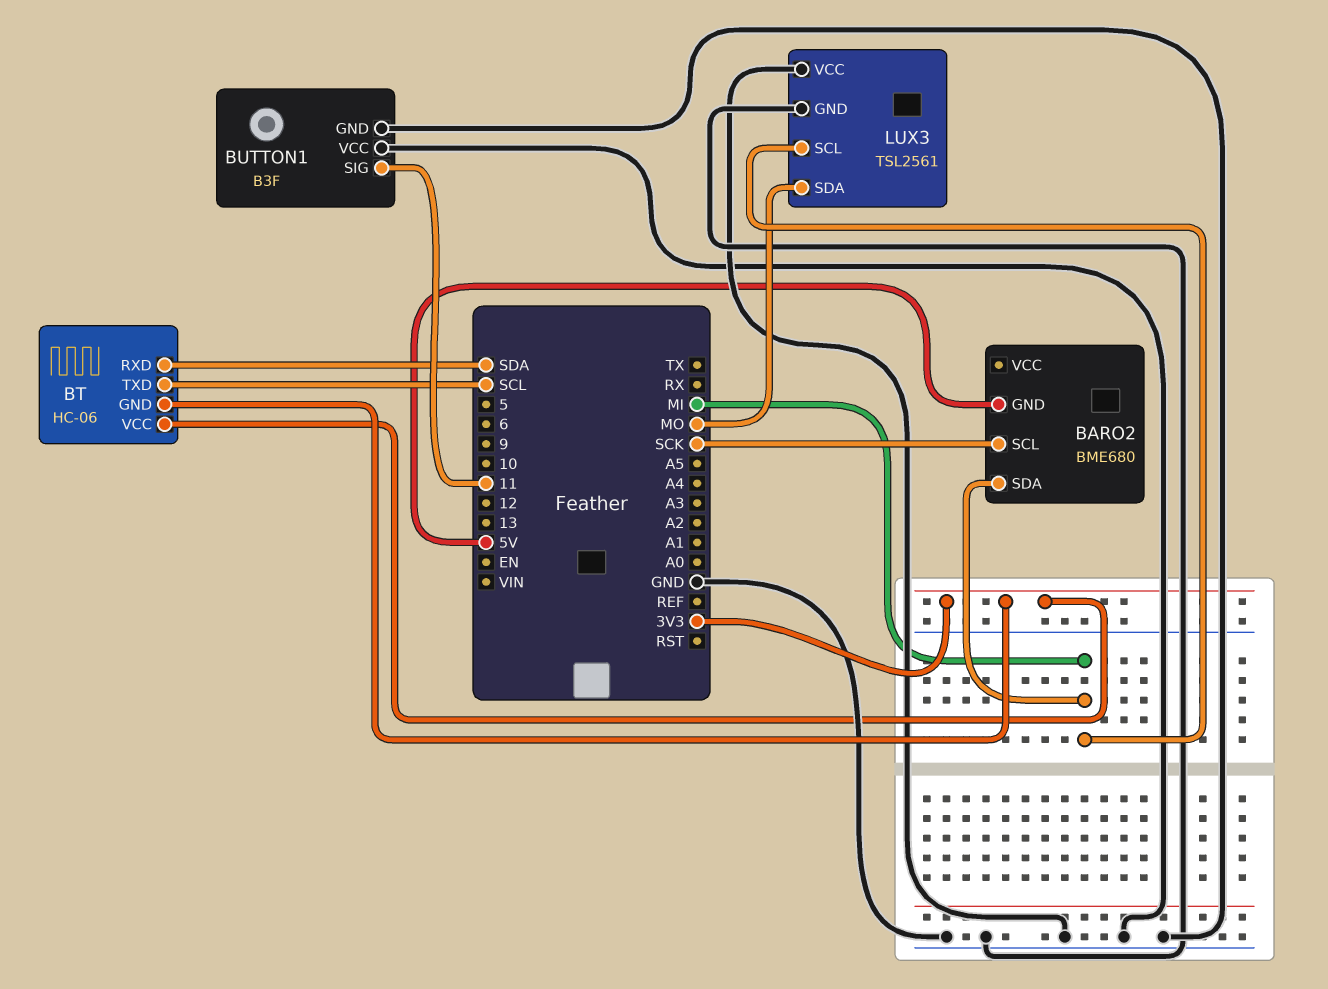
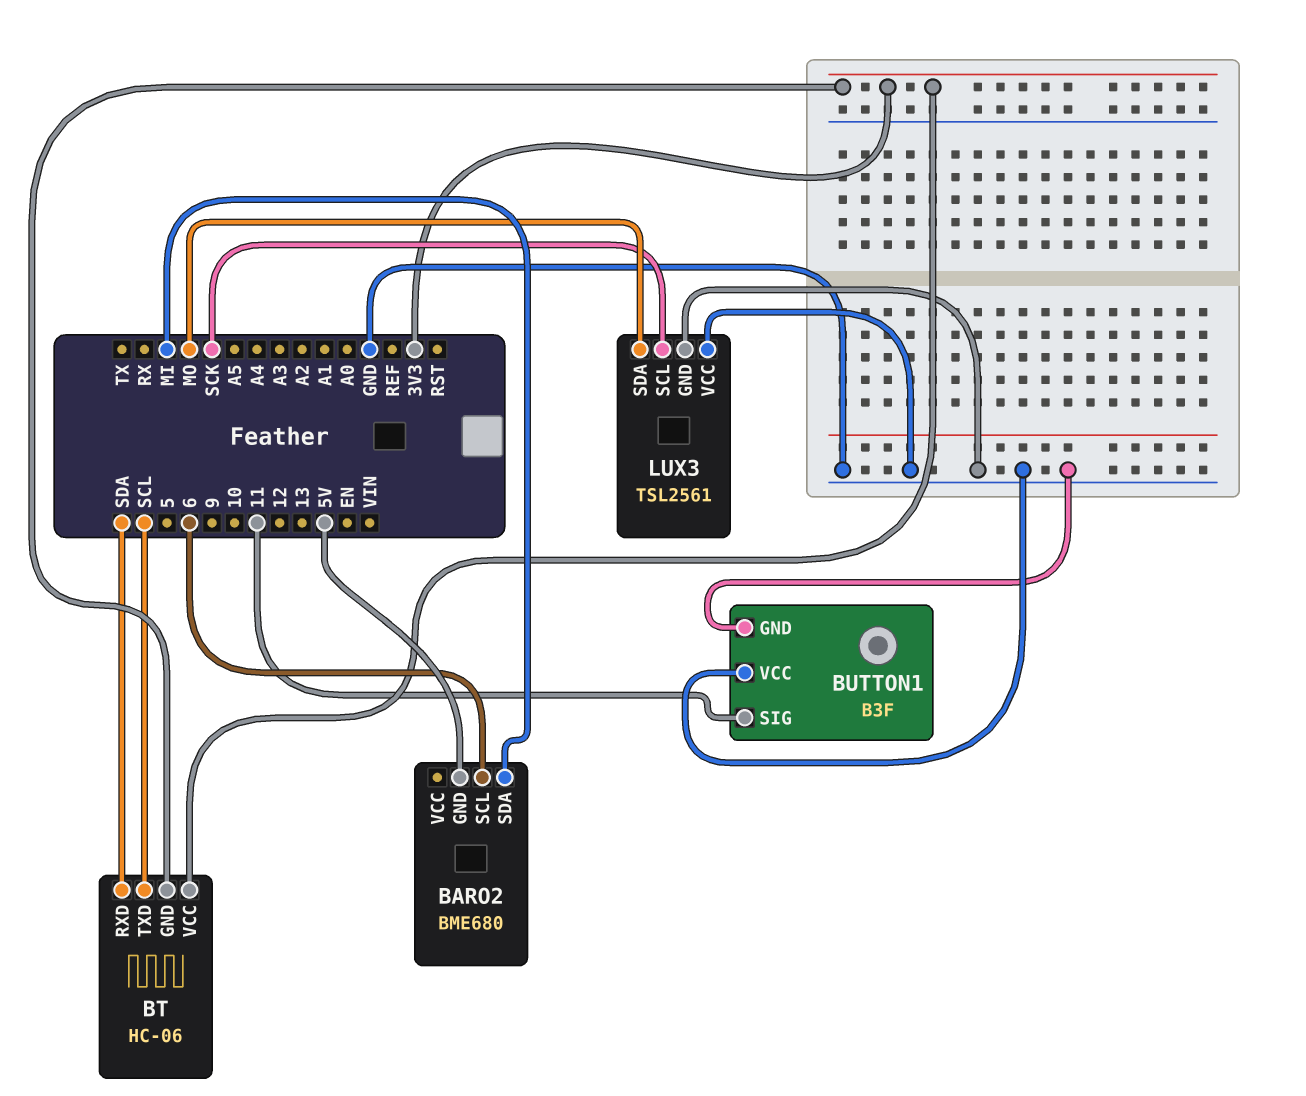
BARO2 pin SCL: SCK -> 6
LUX3 pin SCL: MI -> SCK

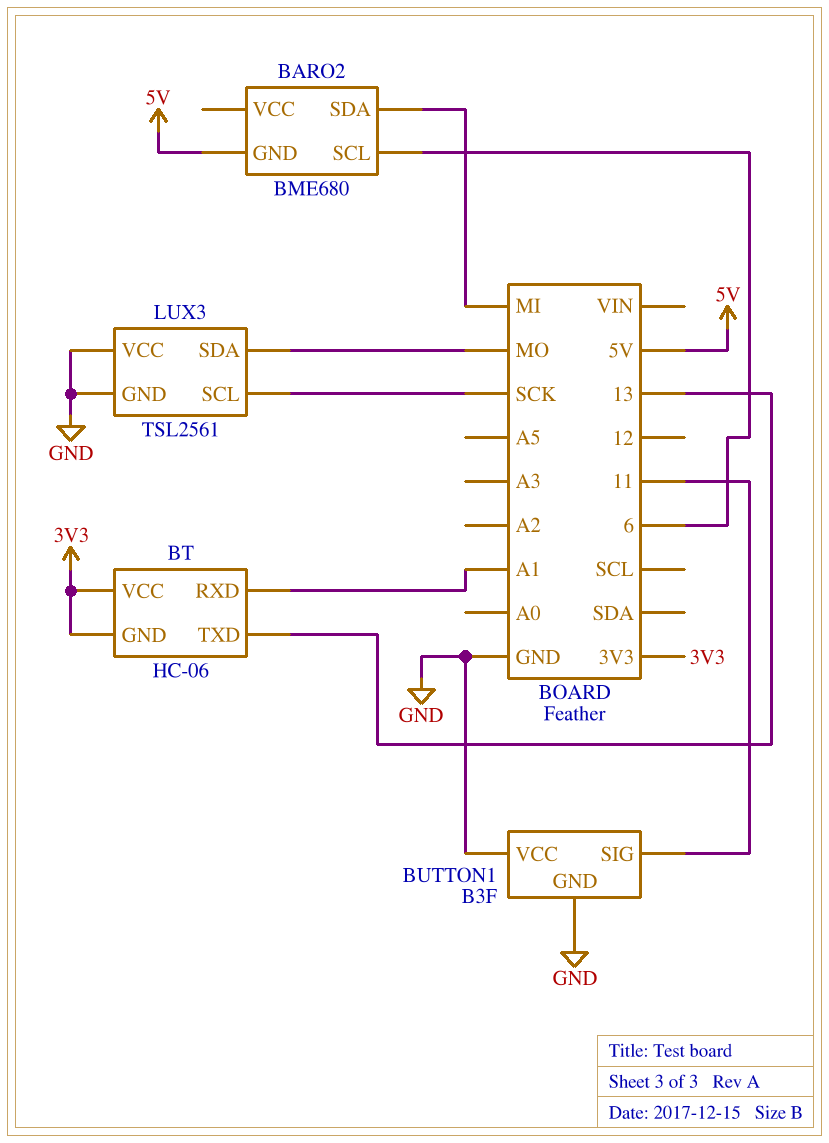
BT pin RXD: SDA -> A1
BT pin TXD: SCL -> 13

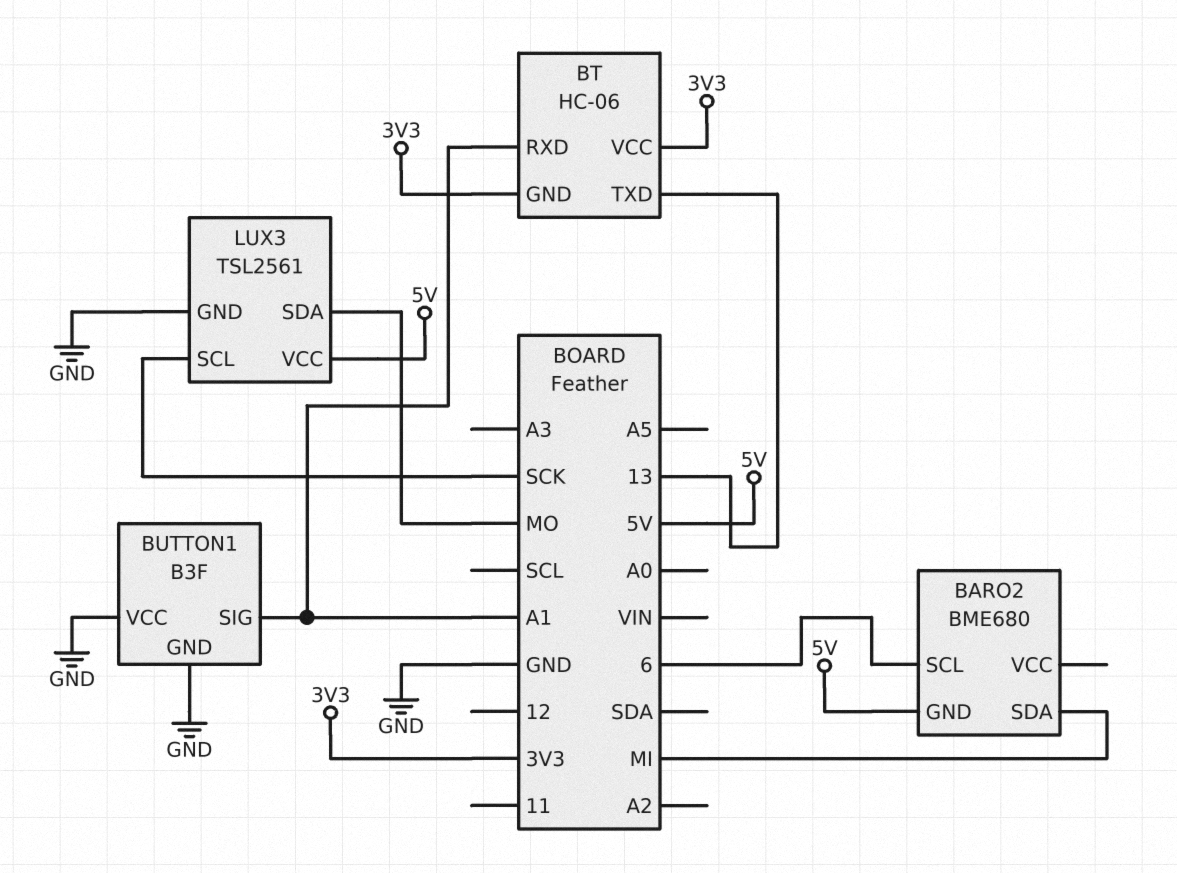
BUTTON1 pin SIG: 11 -> A1
LUX3 pin VCC: GND -> 5V

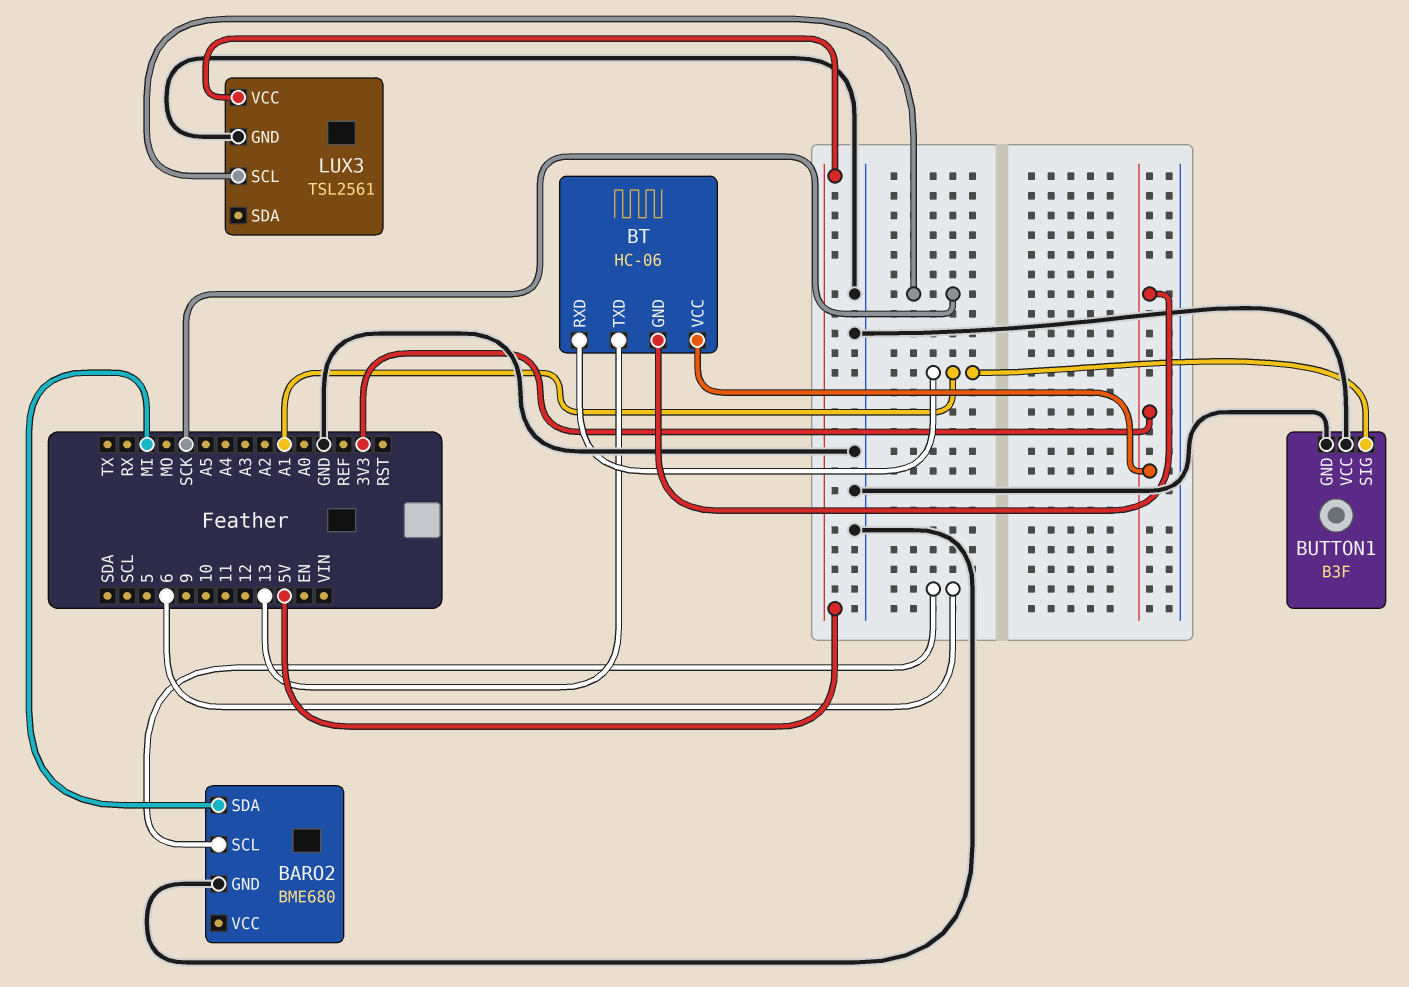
BARO2 pin GND: 5V -> GND
LUX3 pin SDA: MO -> none

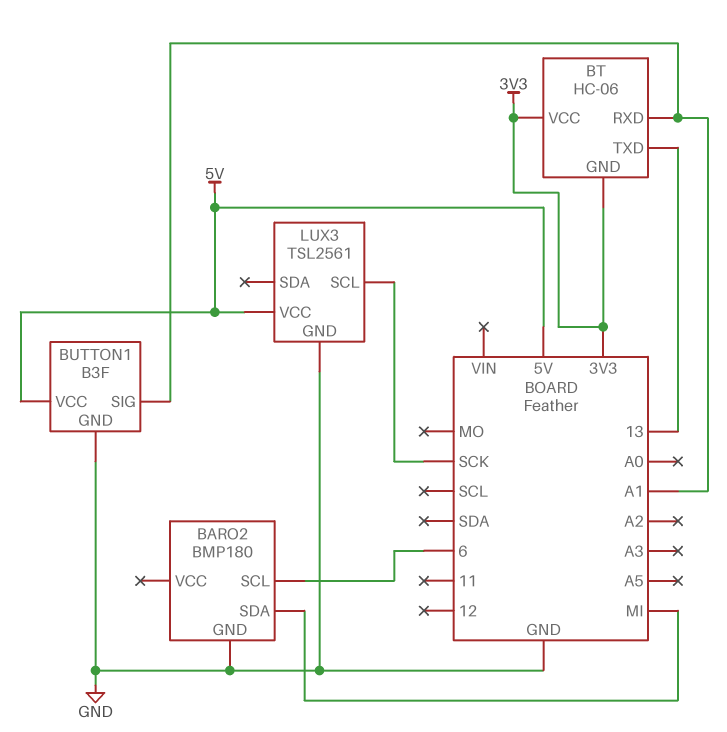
BARO2: BME680 -> BMP180
BUTTON1 pin VCC: GND -> 5V

